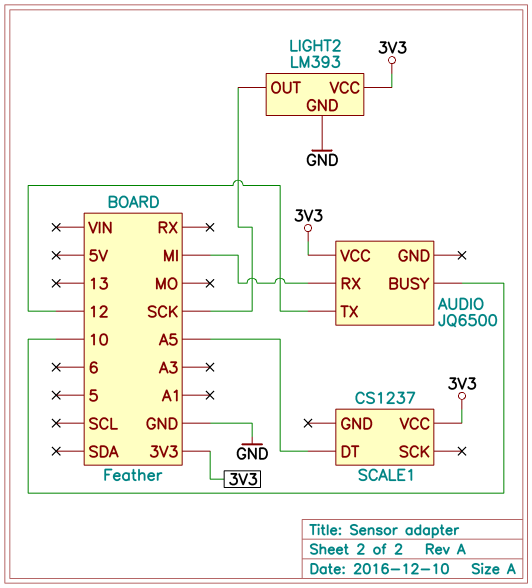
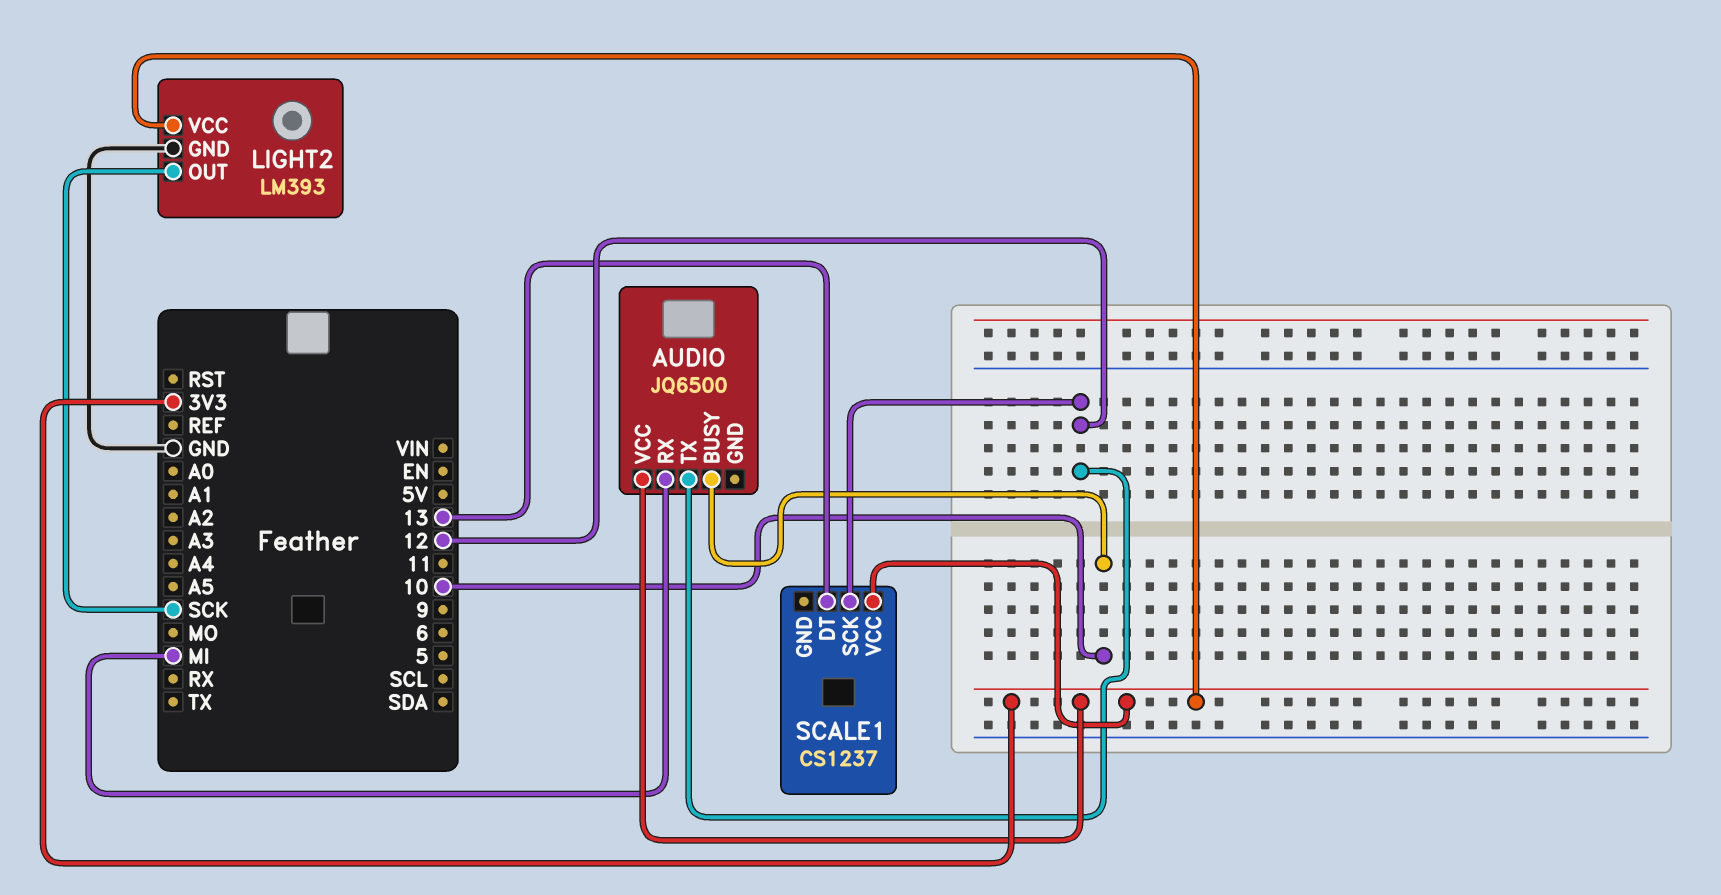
SCALE1 pin DT: A5 -> 13
SCALE1 pin SCK: none -> 12

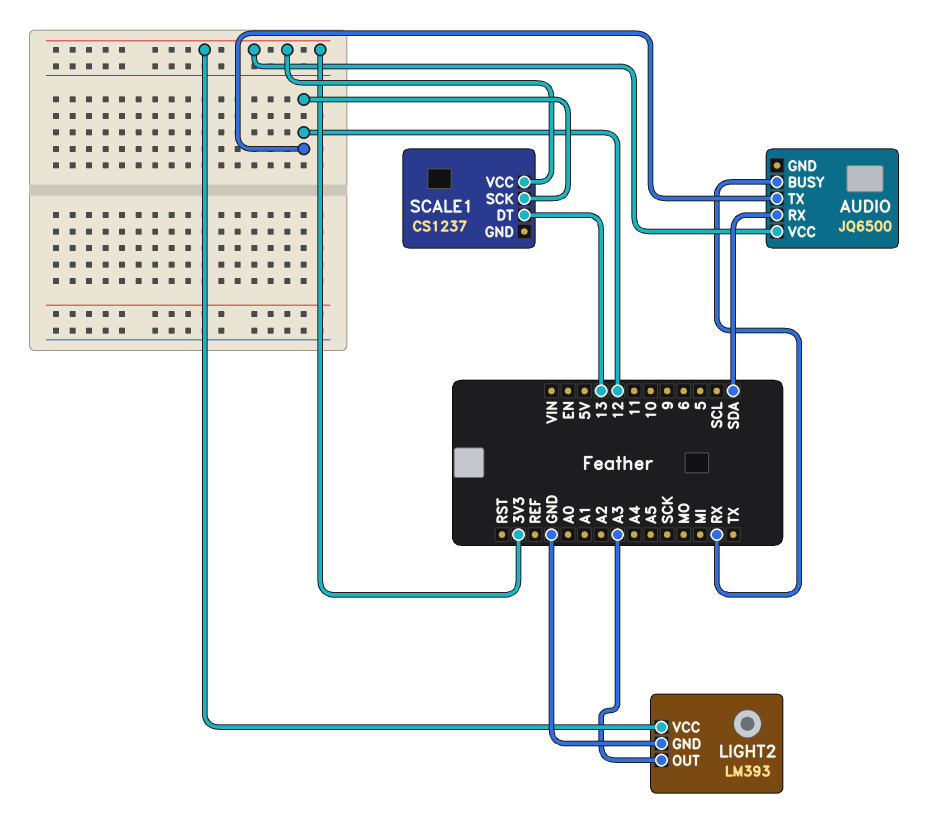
AUDIO pin BUSY: 10 -> RX
AUDIO pin RX: MI -> SDA
LIGHT2 pin OUT: SCK -> A3

